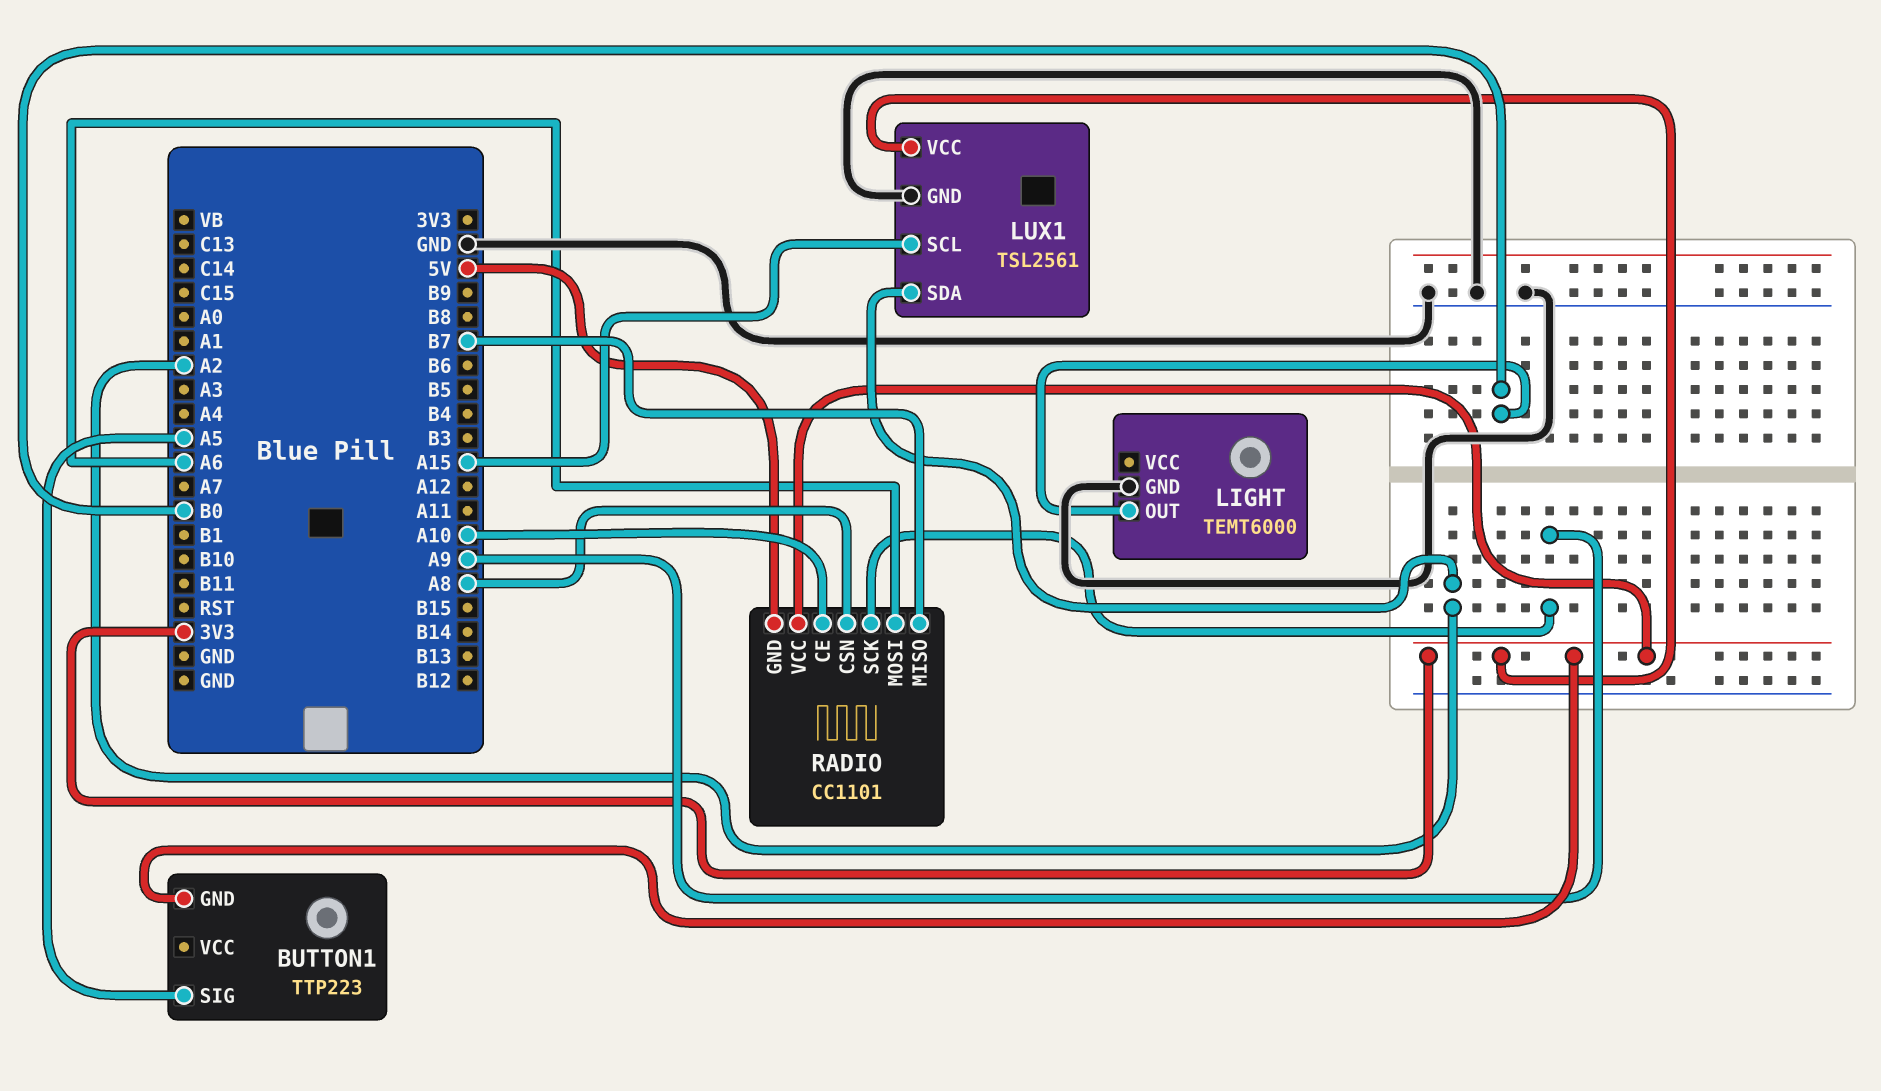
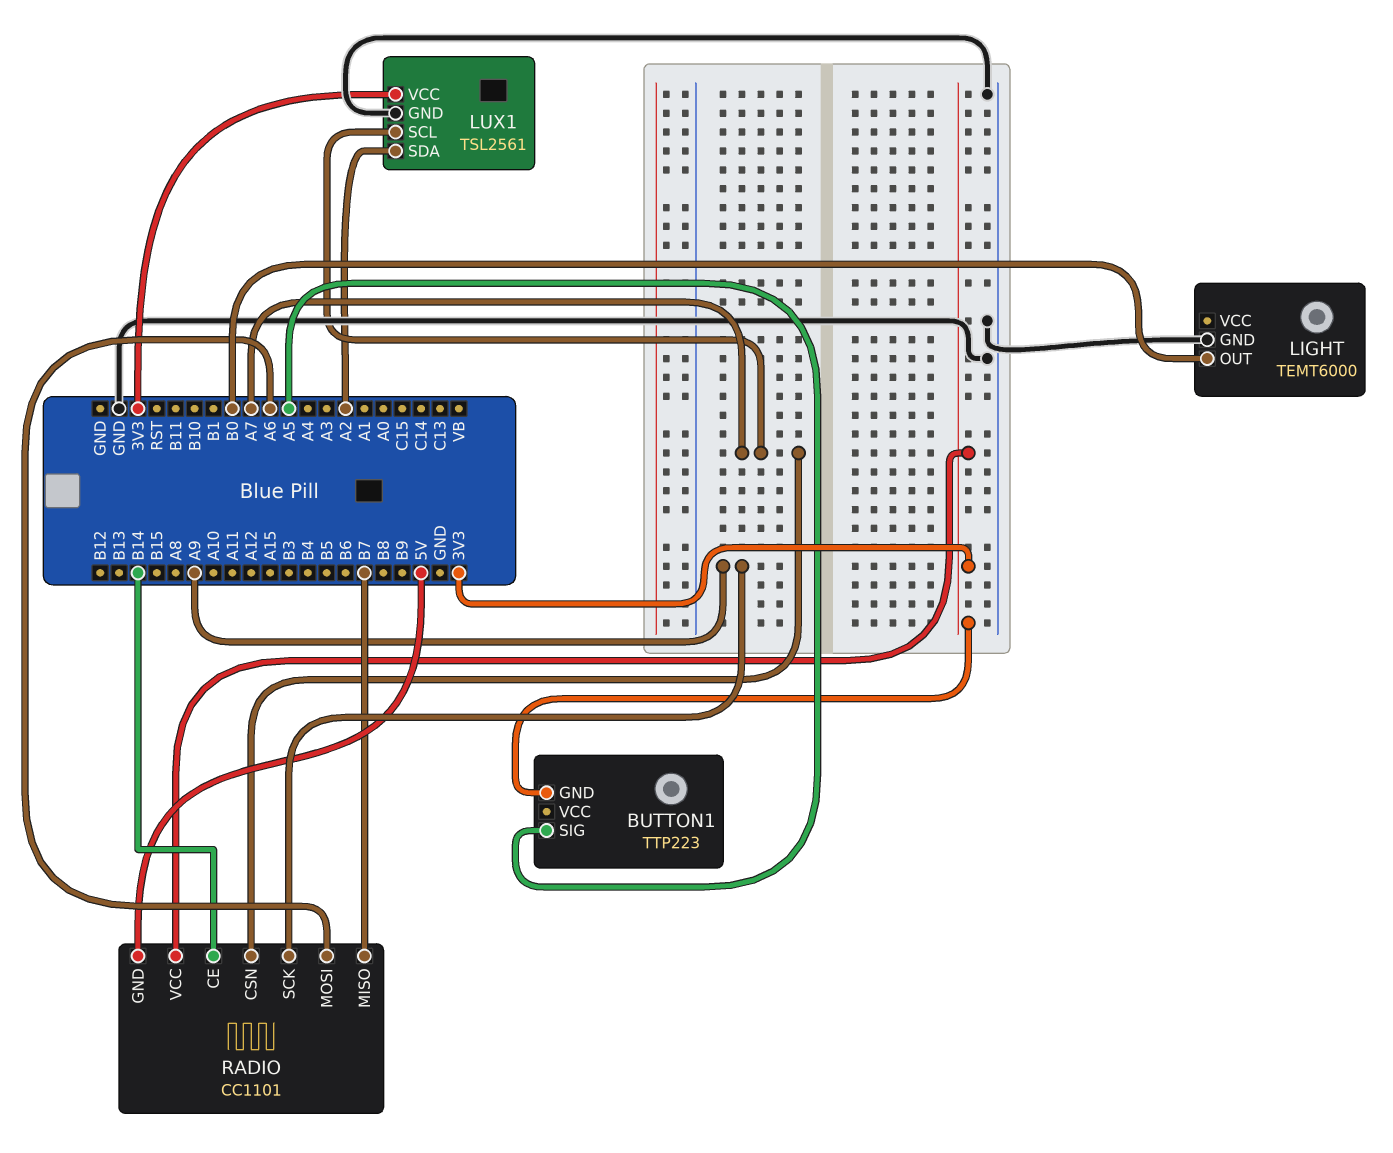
LUX1 pin SCL: A15 -> A7
RADIO pin CE: A10 -> B14
RADIO pin CSN: A8 -> A7

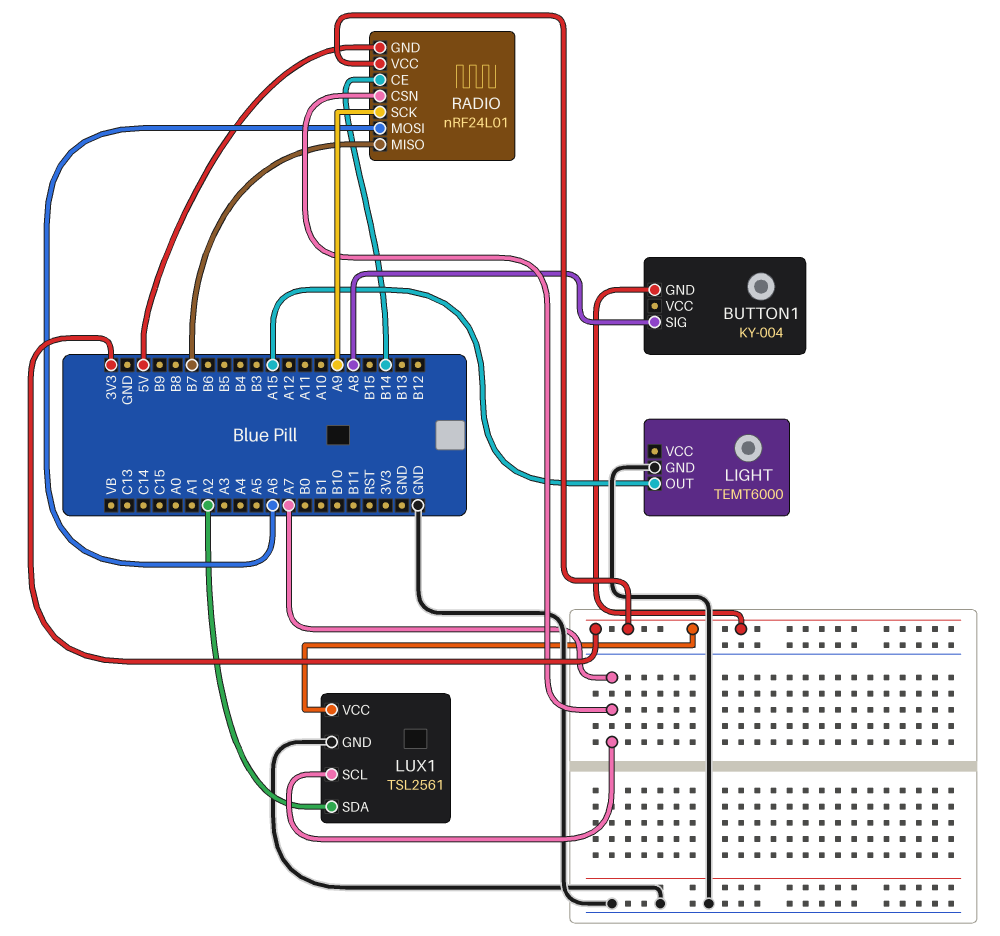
BUTTON1: TTP223 -> KY-004
BUTTON1 pin SIG: A5 -> A8
LIGHT pin OUT: B0 -> A15
RADIO: CC1101 -> nRF24L01

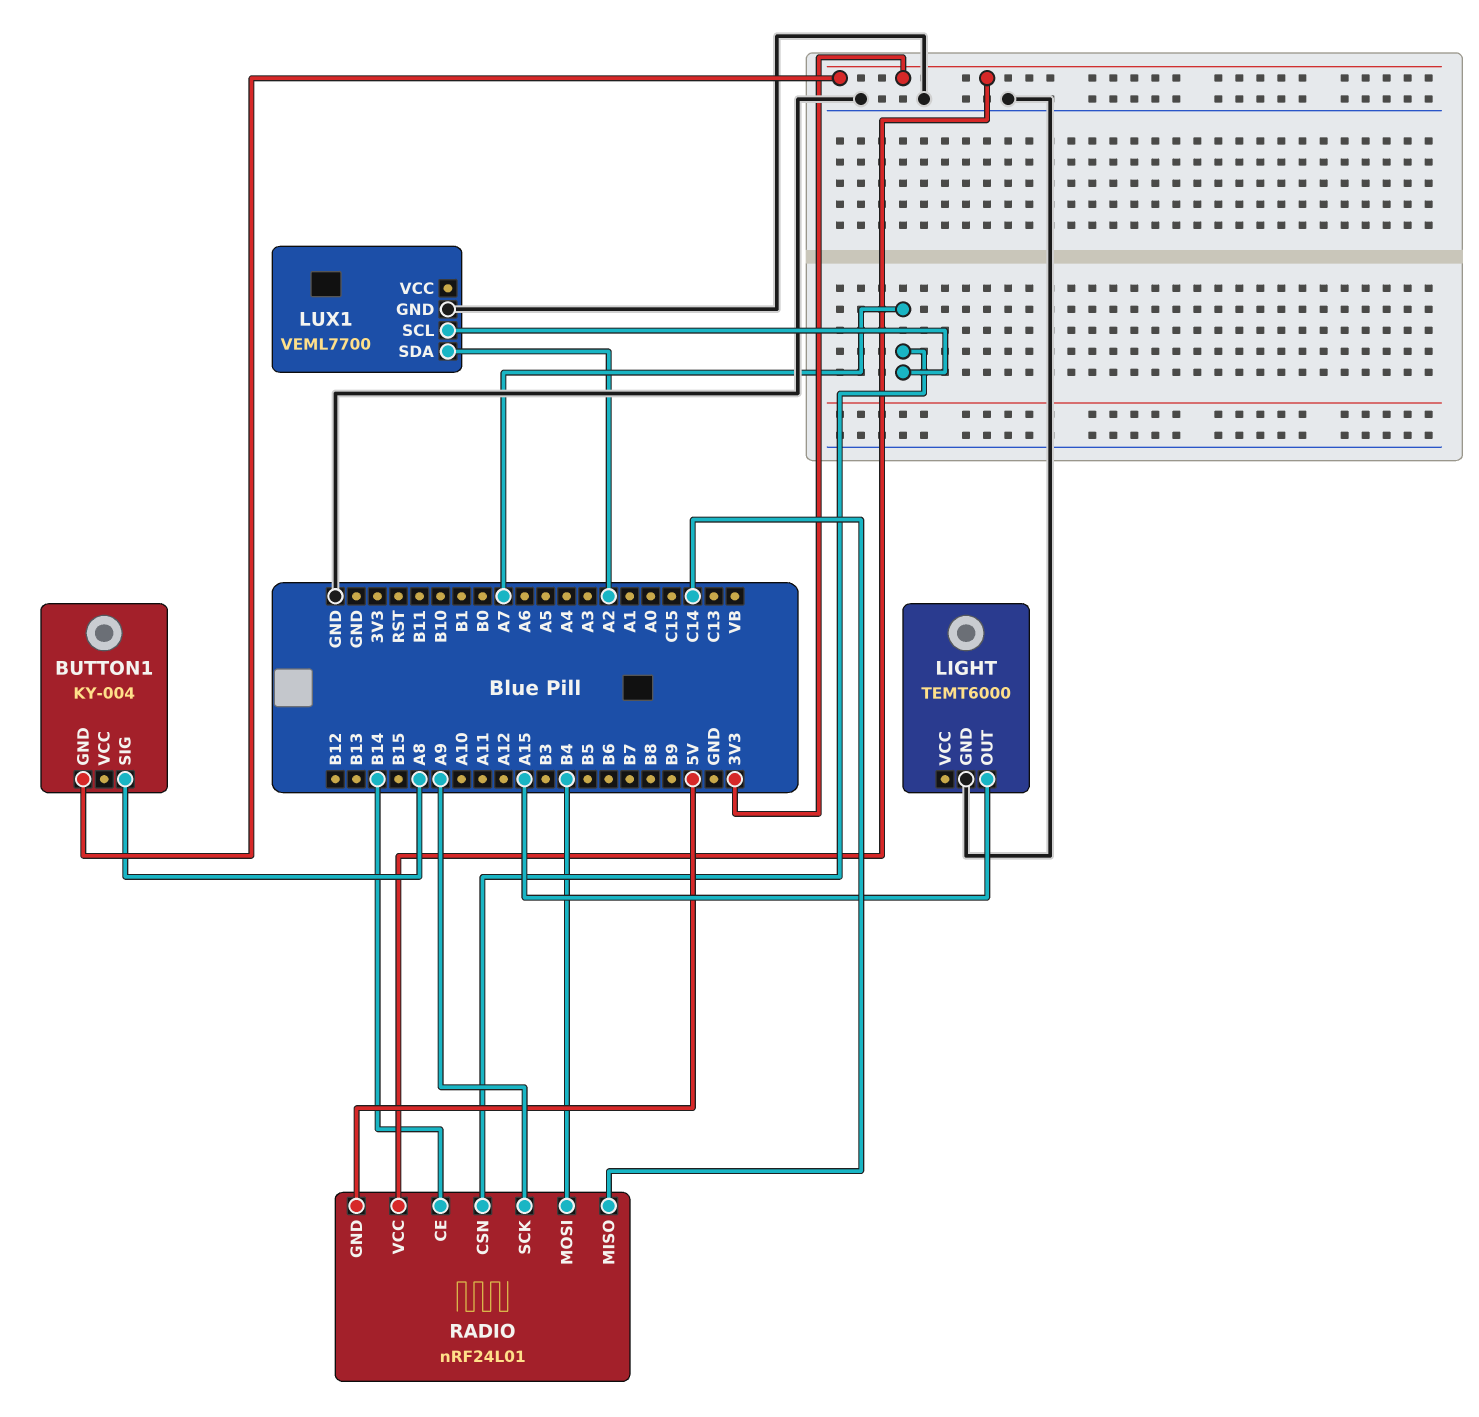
LUX1: TSL2561 -> VEML7700
LUX1 pin VCC: 3V3 -> none
RADIO pin MISO: B7 -> C14
RADIO pin MOSI: A6 -> B4

